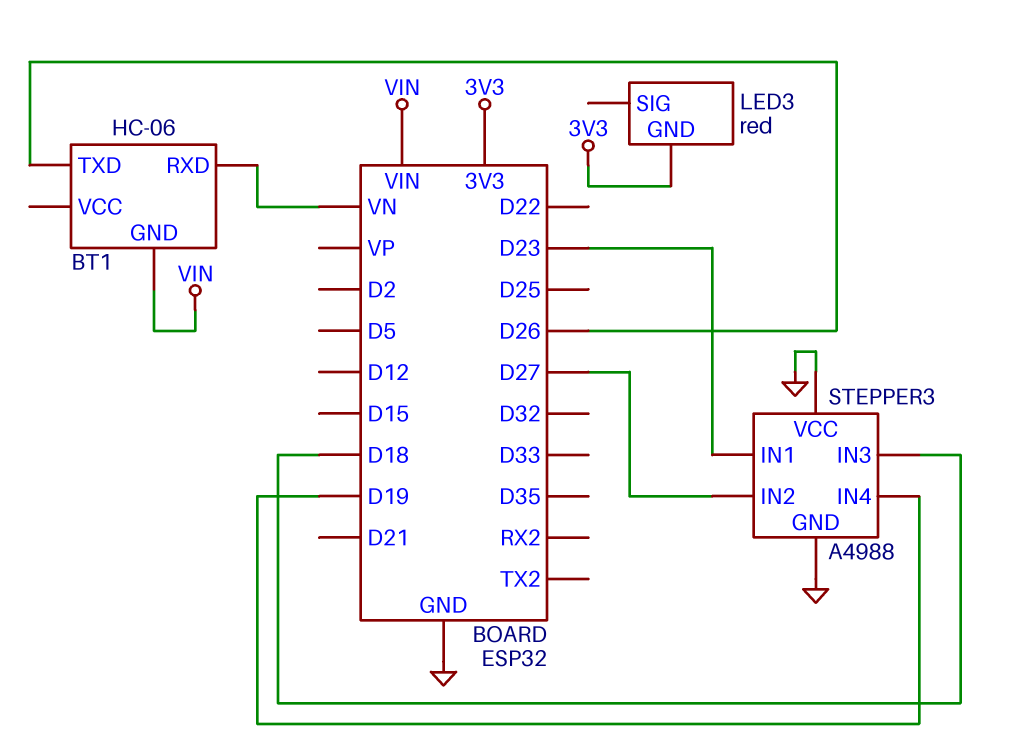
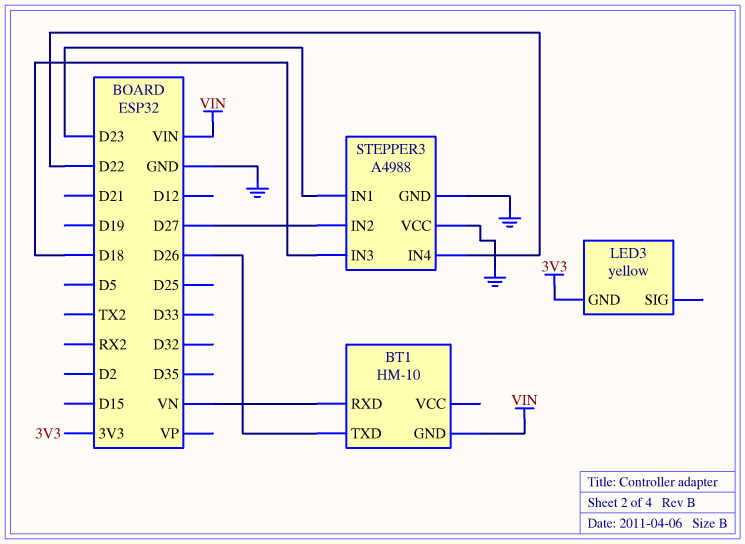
BT1: HC-06 -> HM-10
LED3: red -> yellow
STEPPER3 pin IN4: D19 -> D22

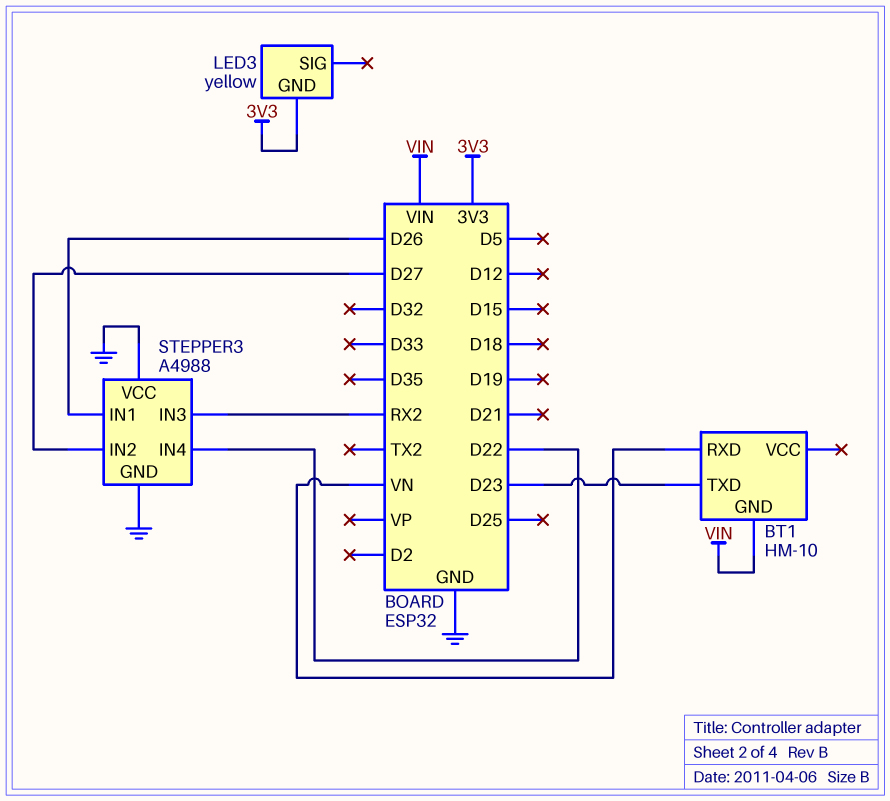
BT1 pin TXD: D26 -> D23
STEPPER3 pin IN1: D23 -> D26
STEPPER3 pin IN3: D18 -> RX2

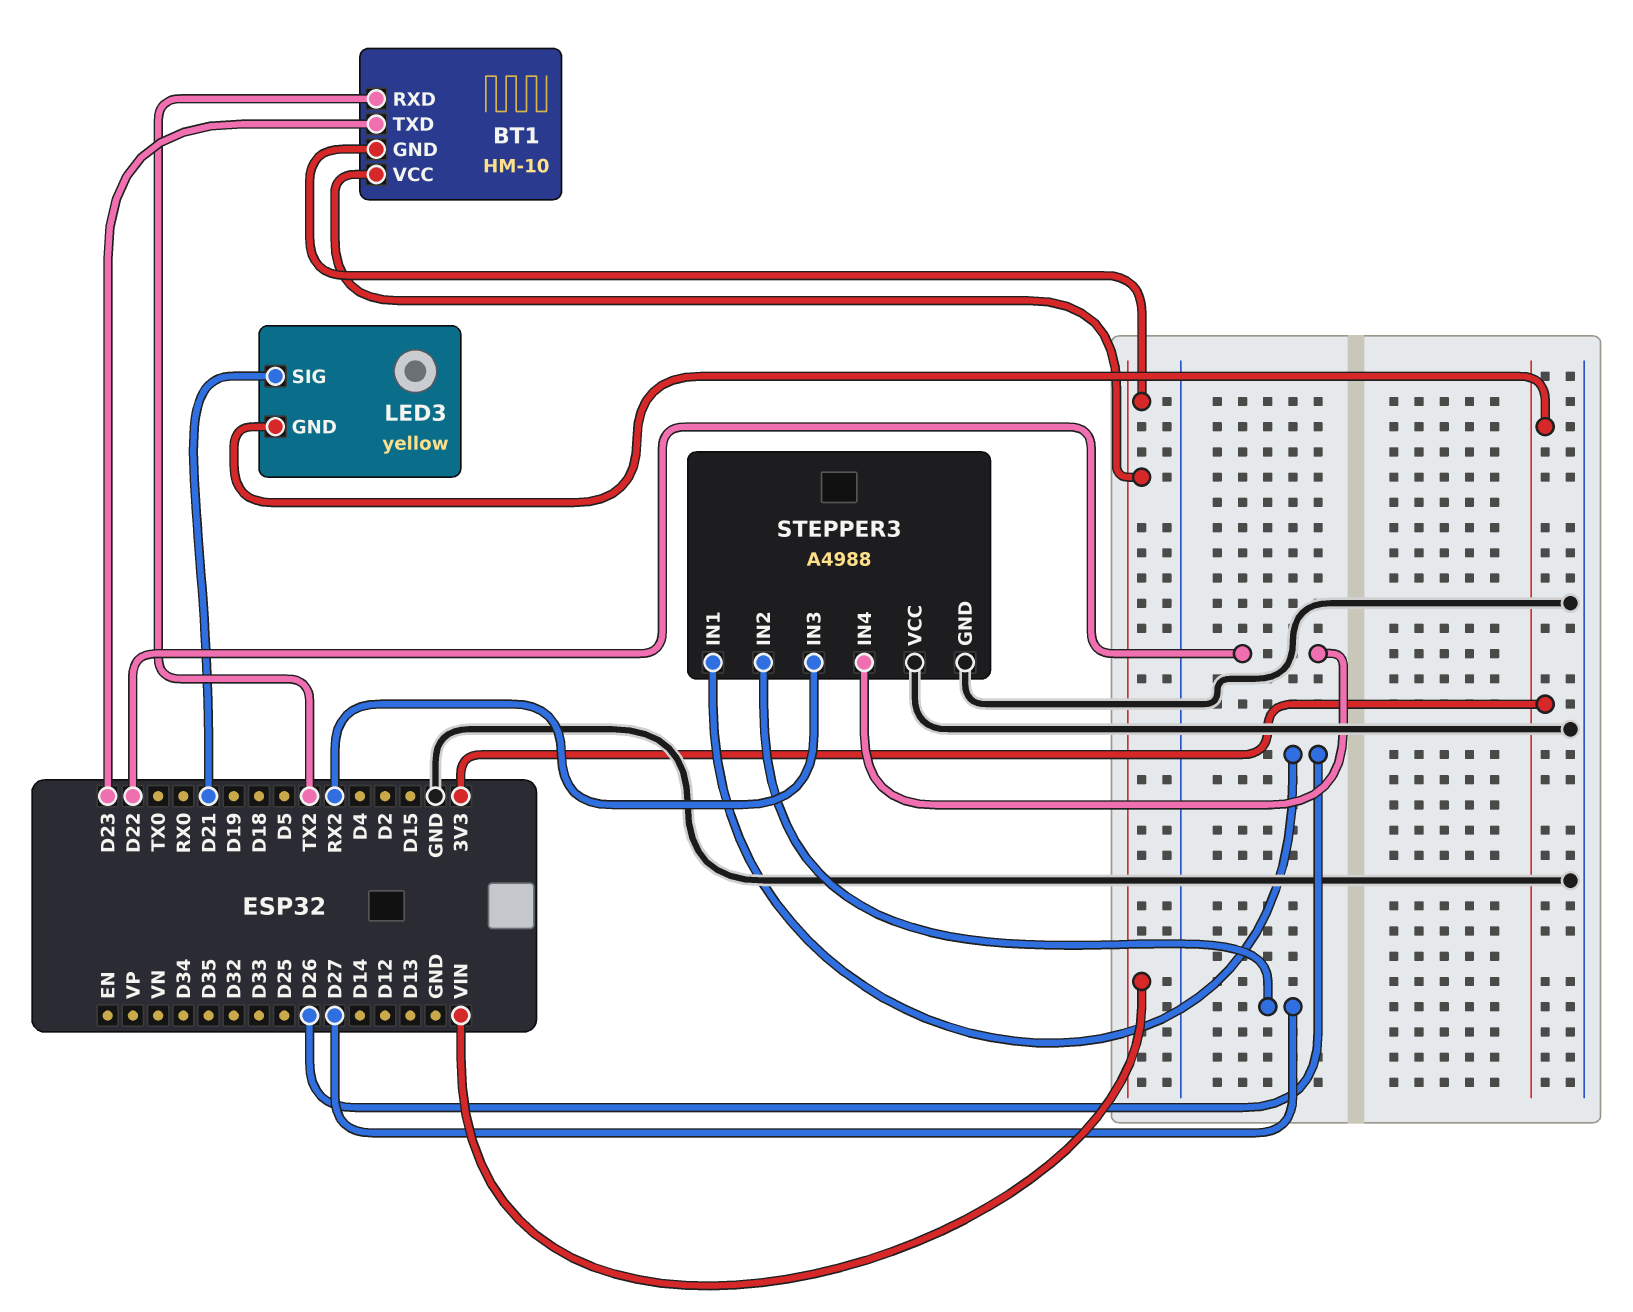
BT1 pin RXD: VN -> TX2
BT1 pin VCC: none -> VIN
LED3 pin SIG: none -> D21

